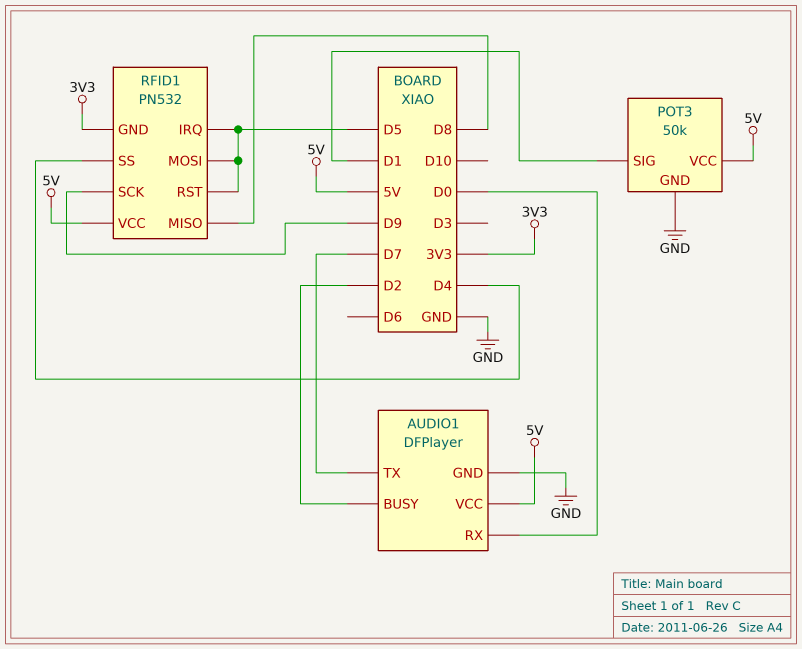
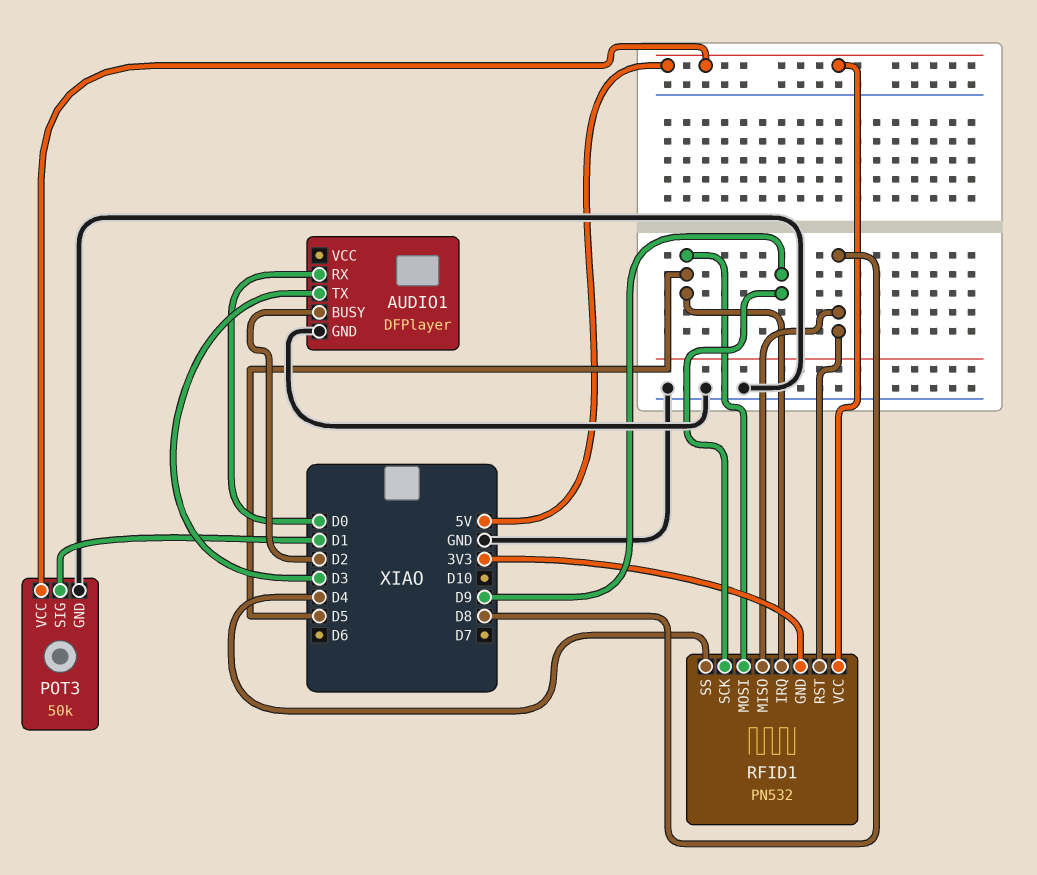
AUDIO1 pin TX: D7 -> D3
AUDIO1 pin VCC: 5V -> none
RFID1 pin RST: D5 -> D8

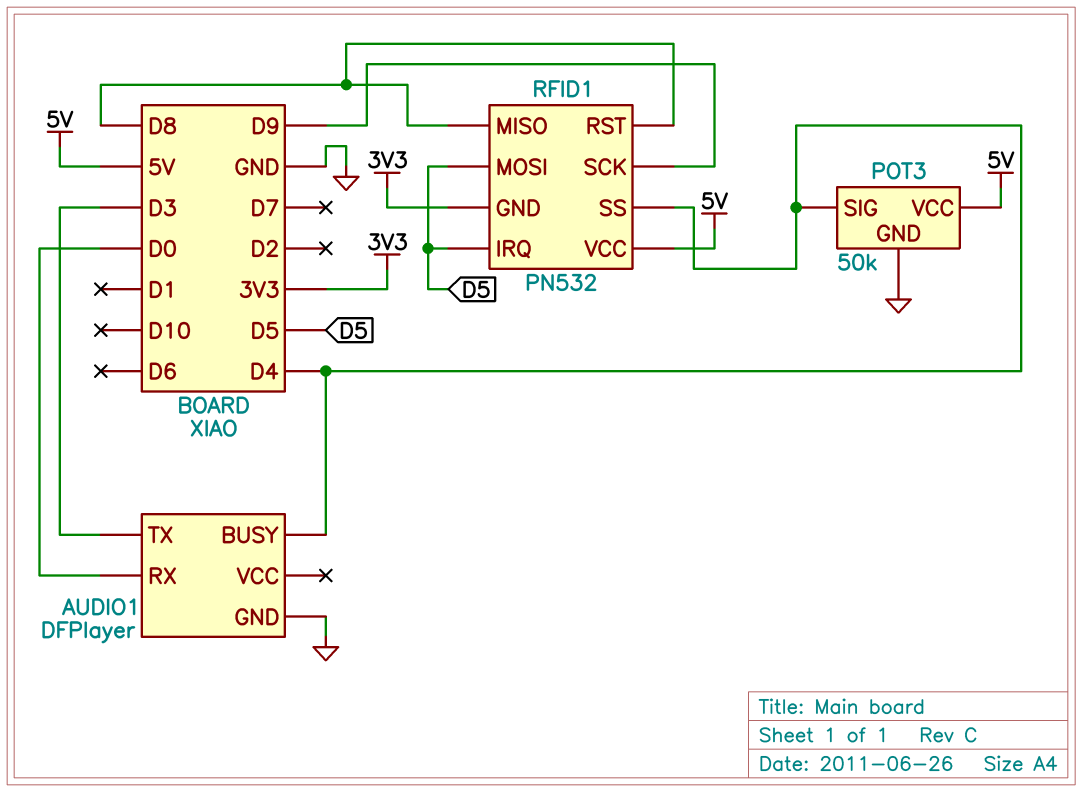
AUDIO1 pin BUSY: D2 -> D4
POT3 pin SIG: D1 -> D4

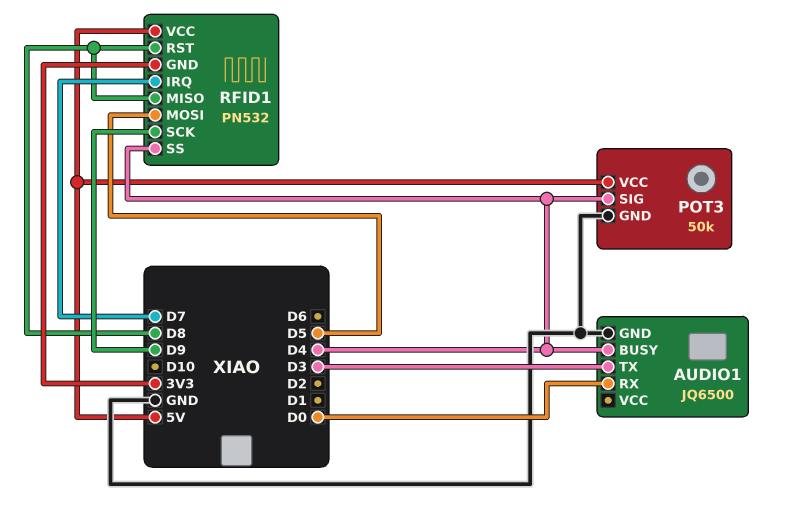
AUDIO1: DFPlayer -> JQ6500
RFID1 pin IRQ: D5 -> D7

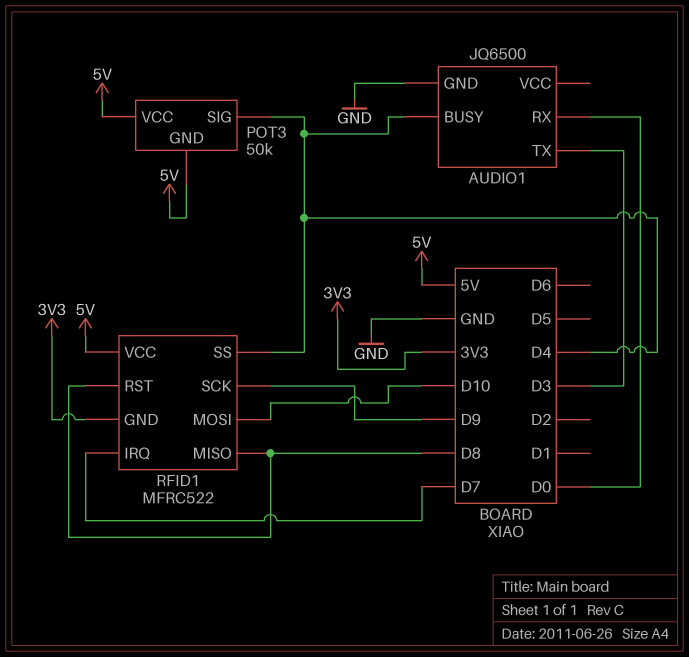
POT3 pin GND: GND -> 5V
RFID1: PN532 -> MFRC522
RFID1 pin MOSI: D5 -> D10

